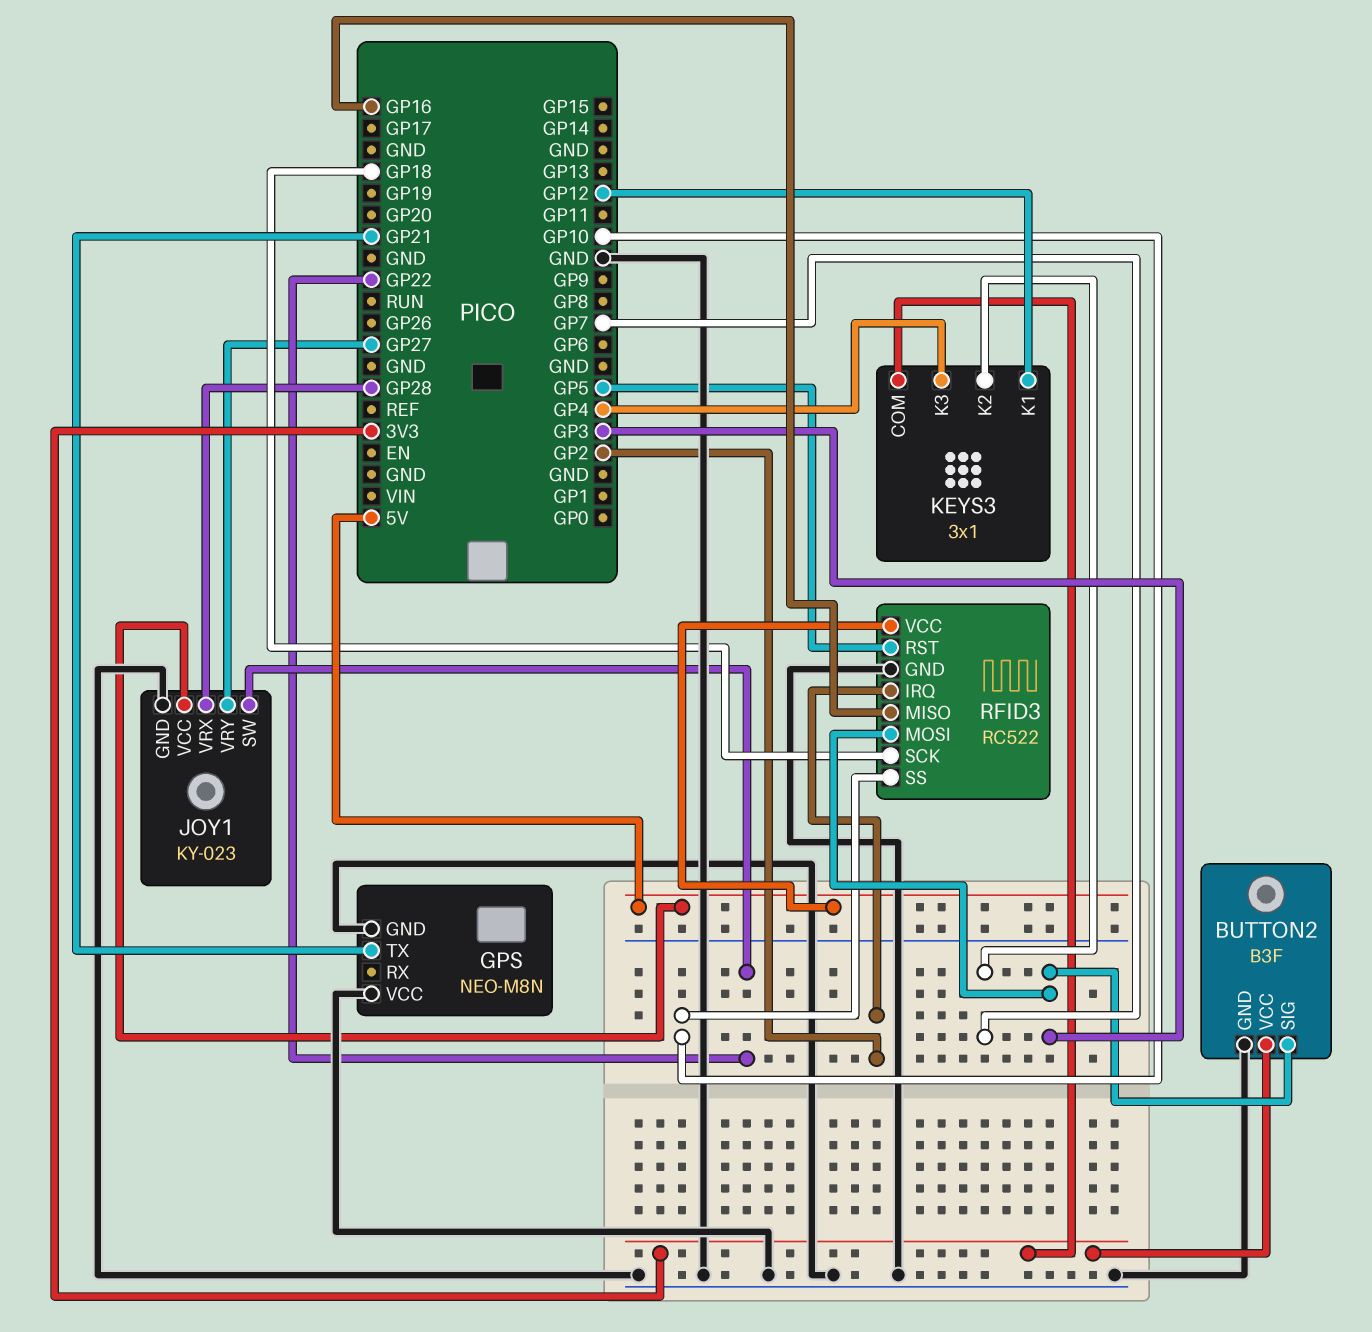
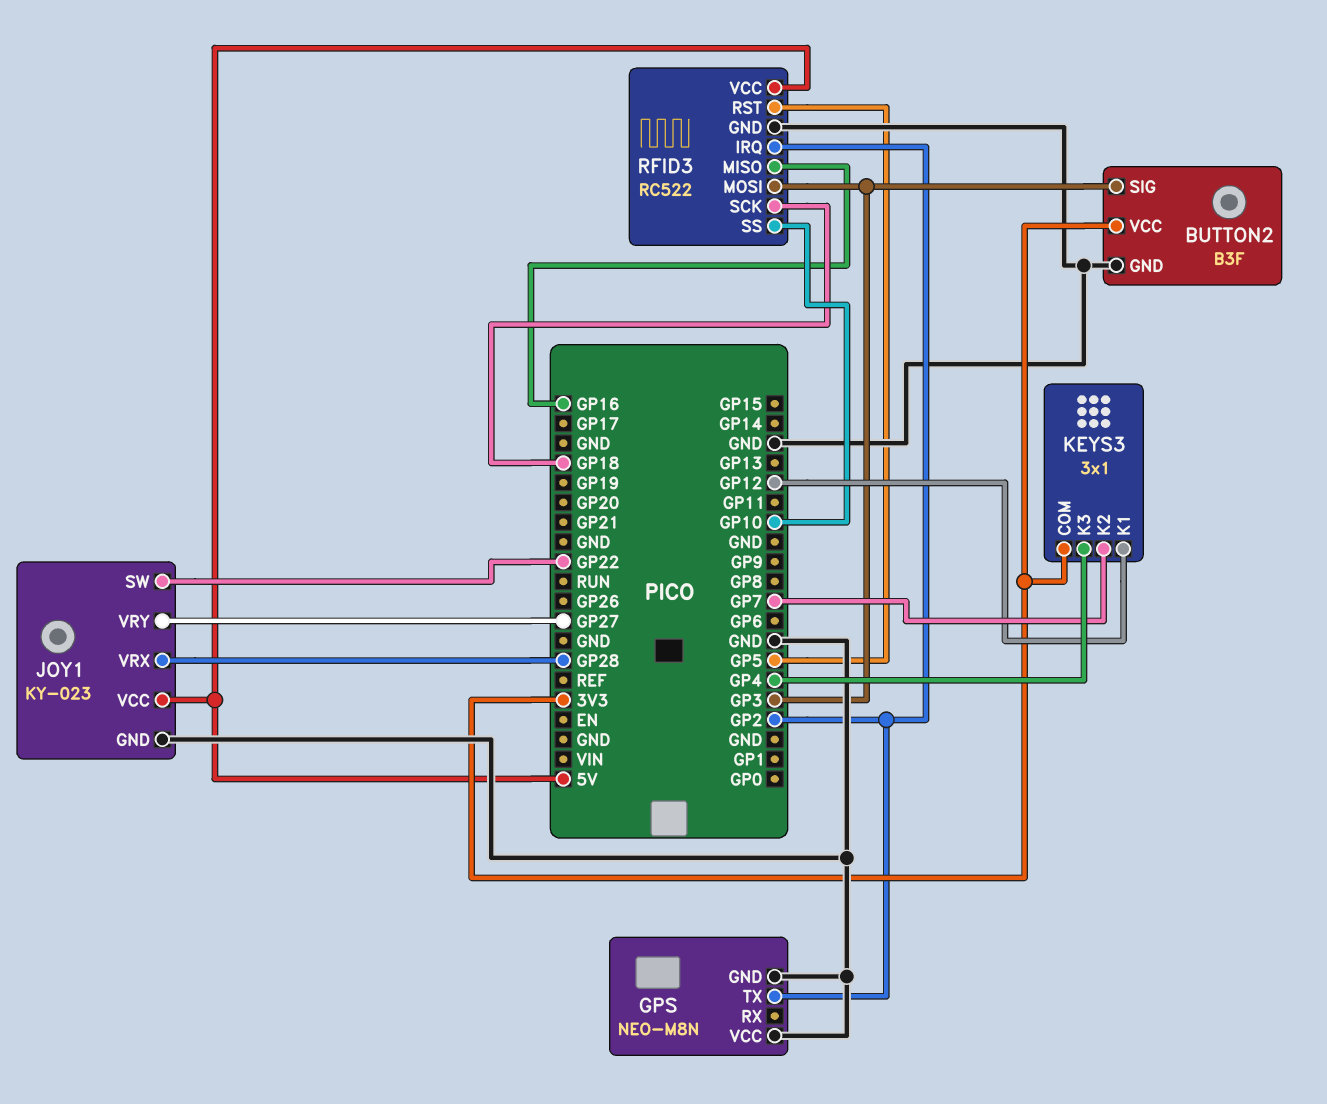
GPS pin TX: GP21 -> GP2

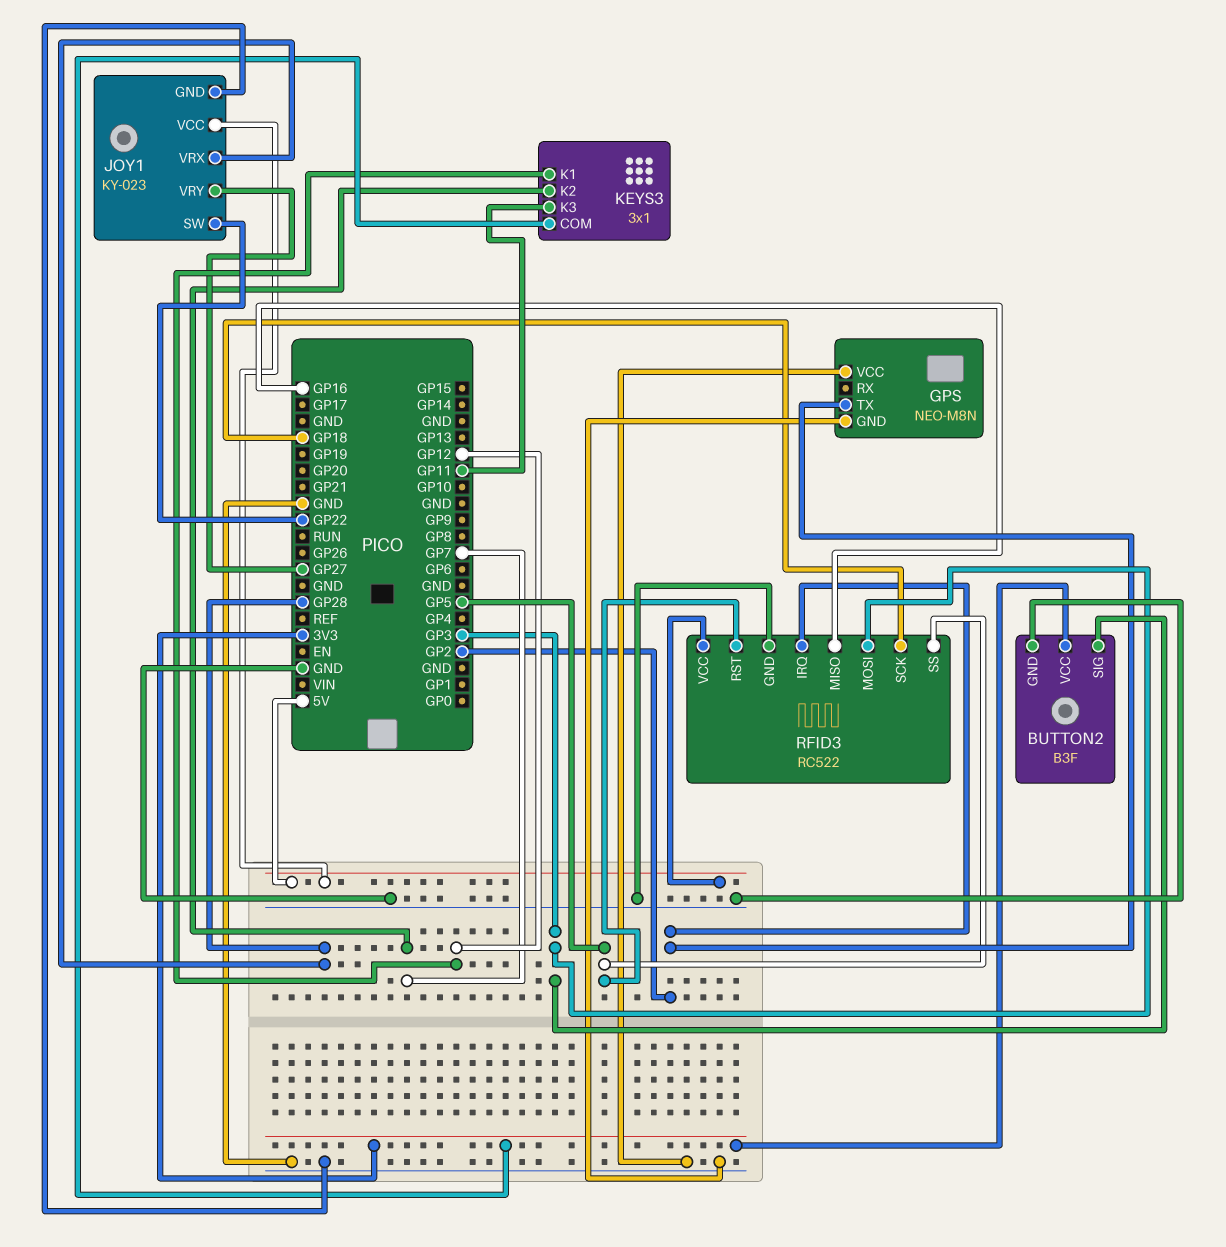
KEYS3 pin K3: GP4 -> GP11
RFID3 pin SS: GP10 -> GP5

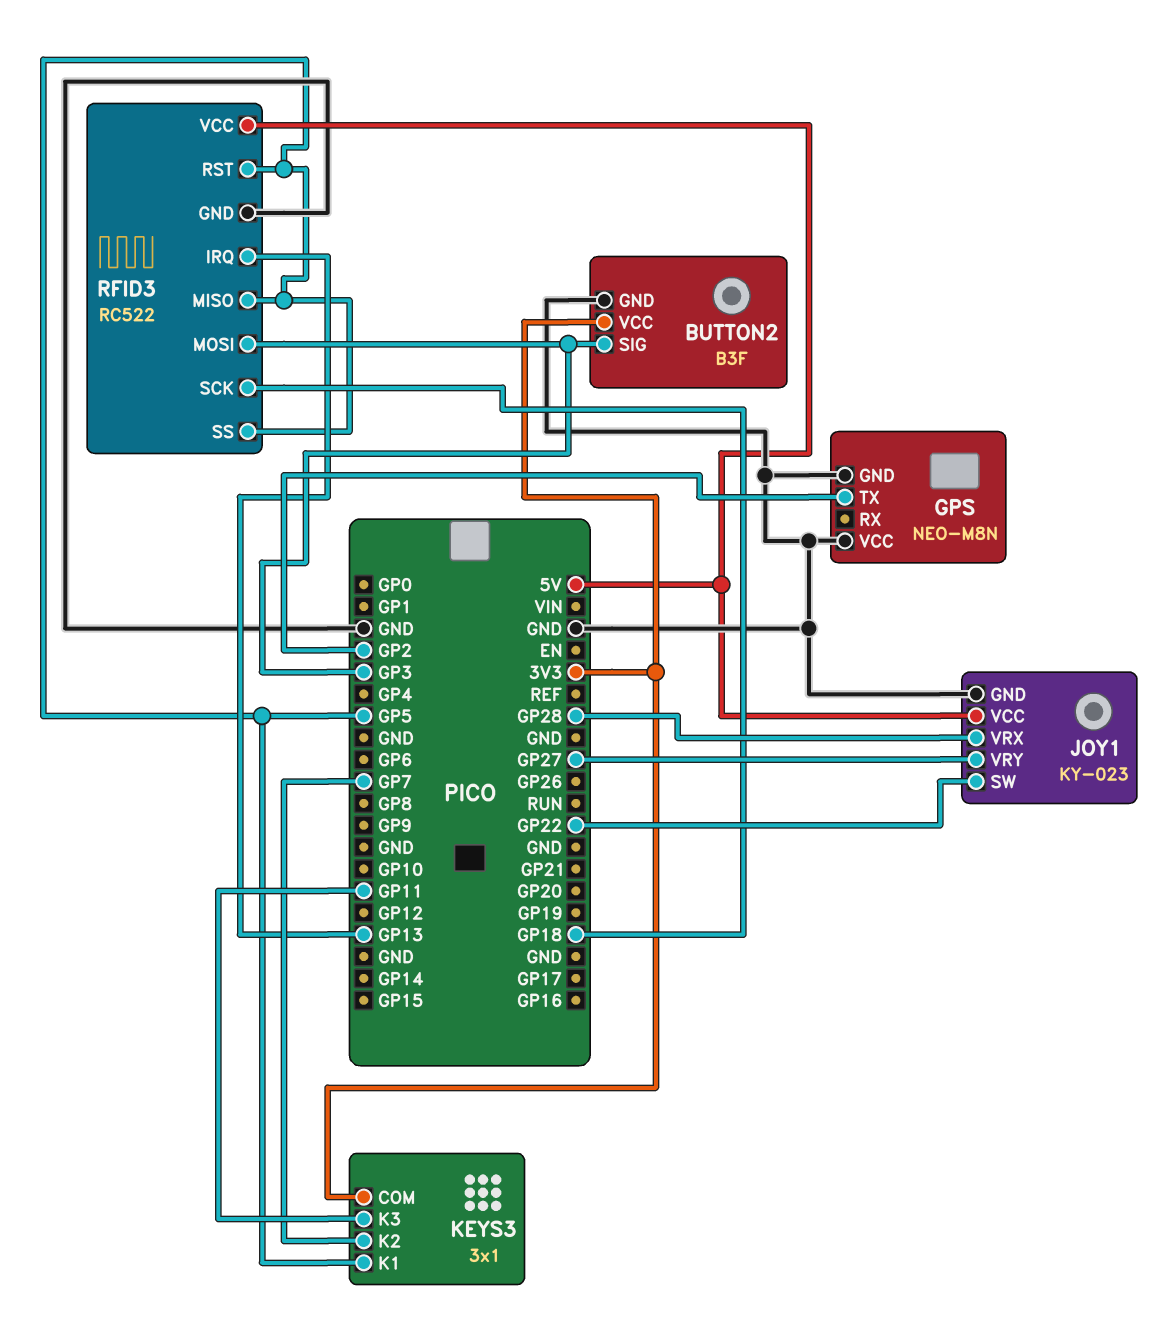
KEYS3 pin K1: GP12 -> GP5
RFID3 pin IRQ: GP2 -> GP13
RFID3 pin MISO: GP16 -> GP5

